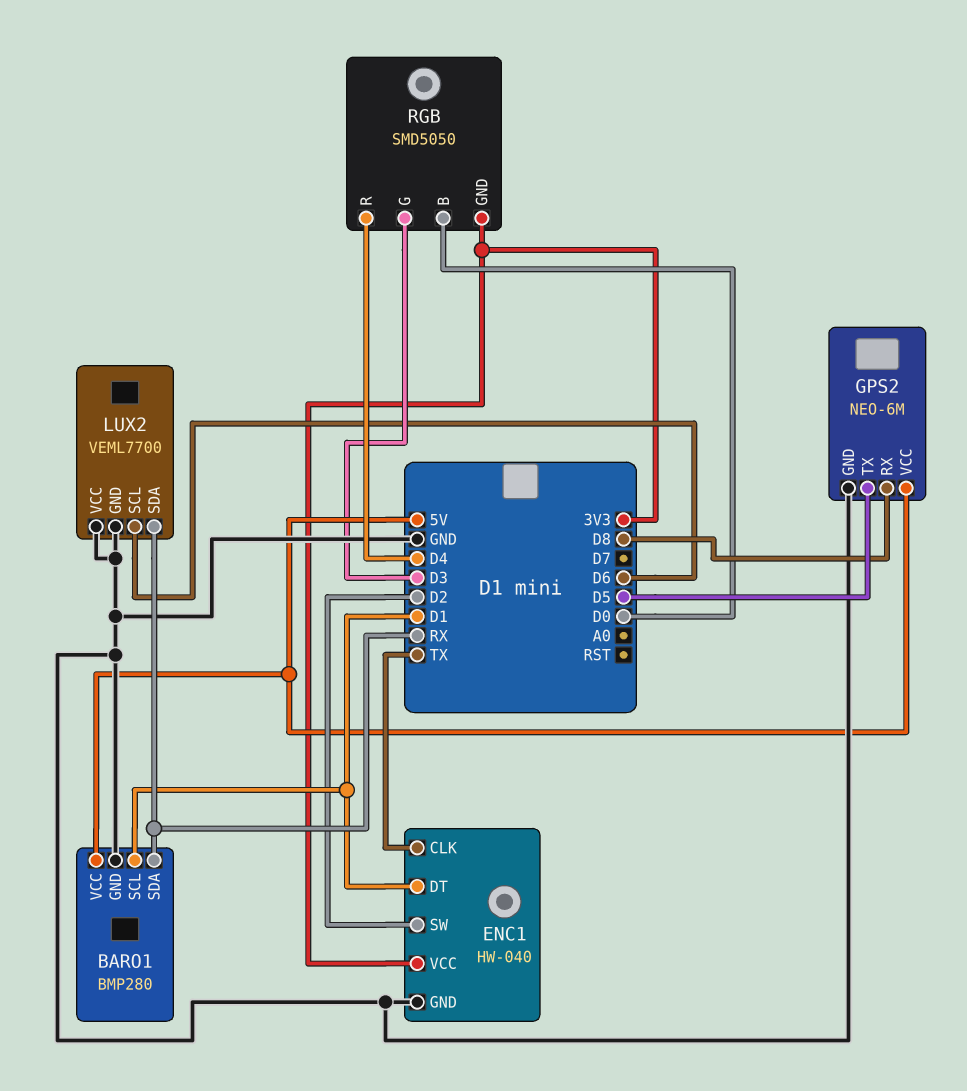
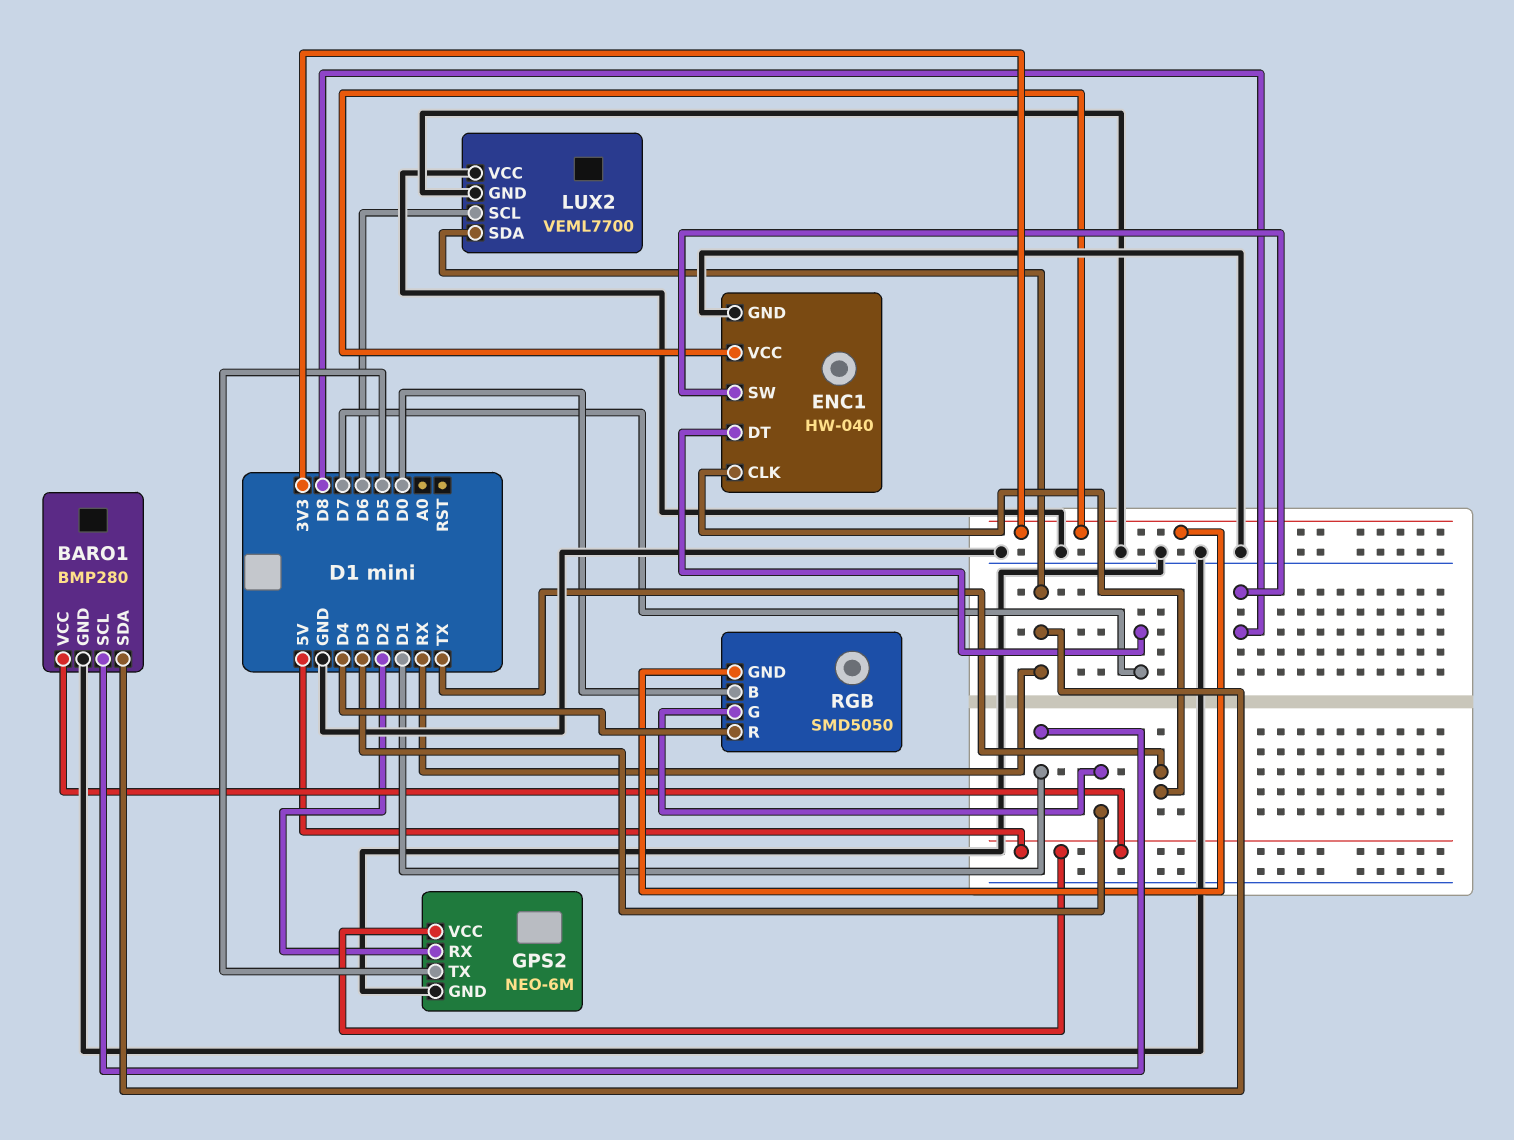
ENC1 pin DT: D1 -> D7
ENC1 pin SW: D2 -> D8
GPS2 pin RX: D8 -> D2

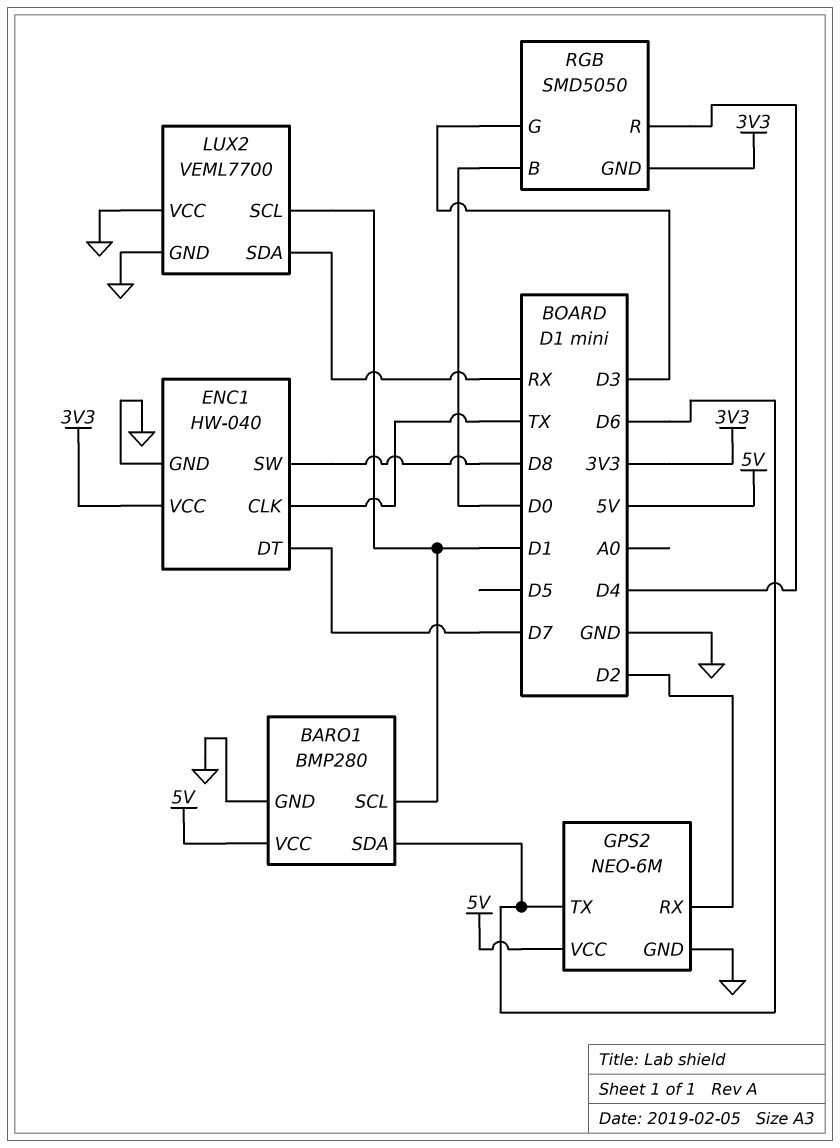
BARO1 pin SDA: RX -> D6
GPS2 pin TX: D5 -> D6
LUX2 pin SCL: D6 -> D1

